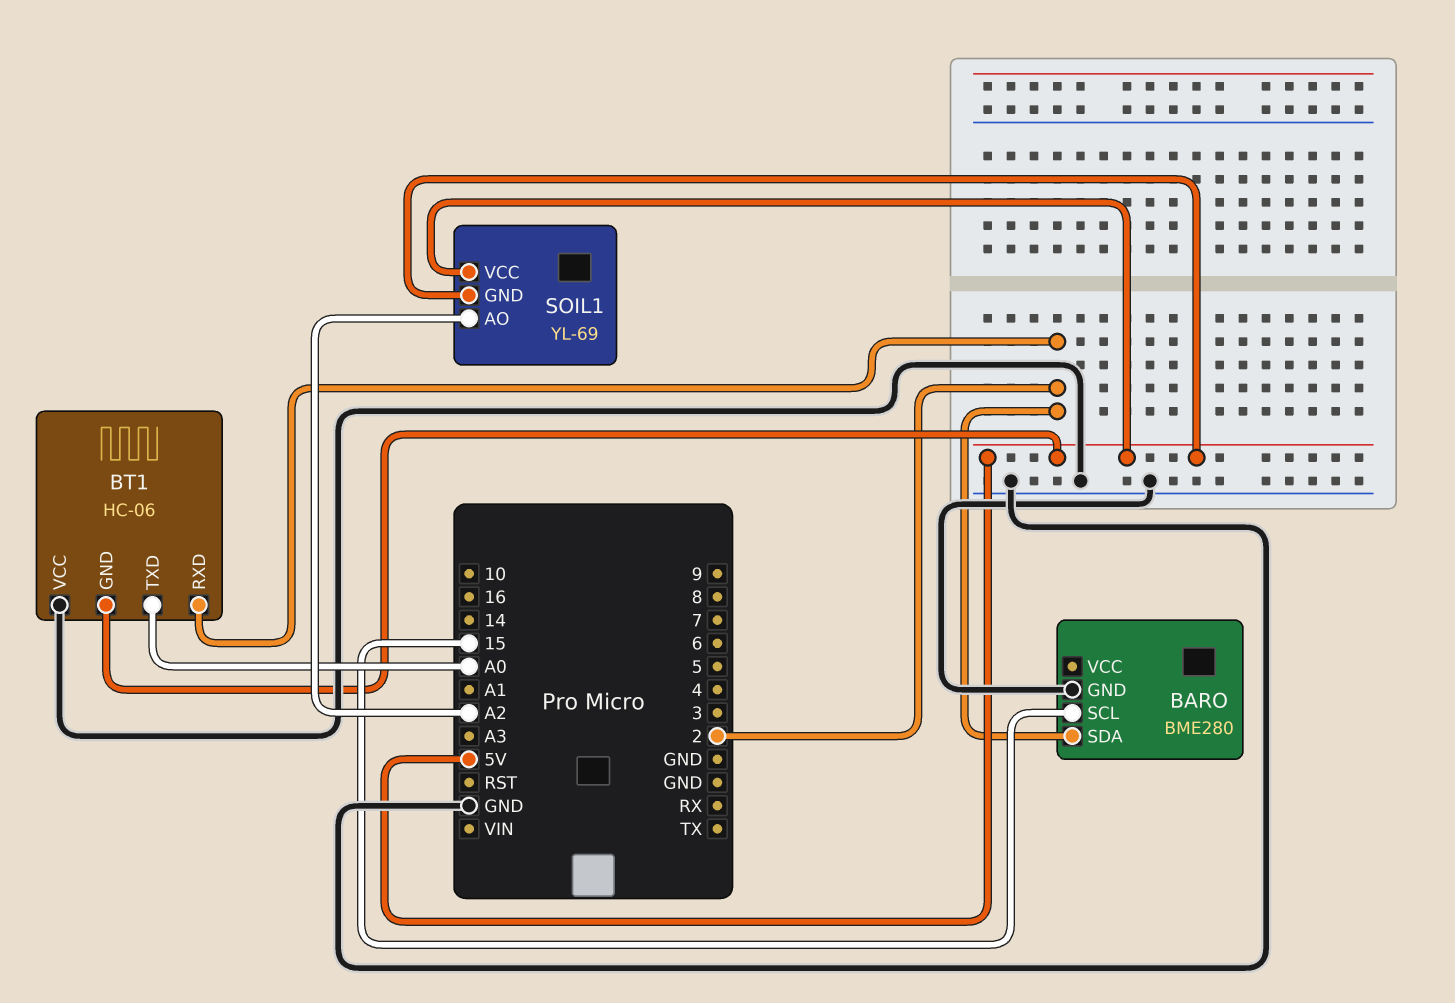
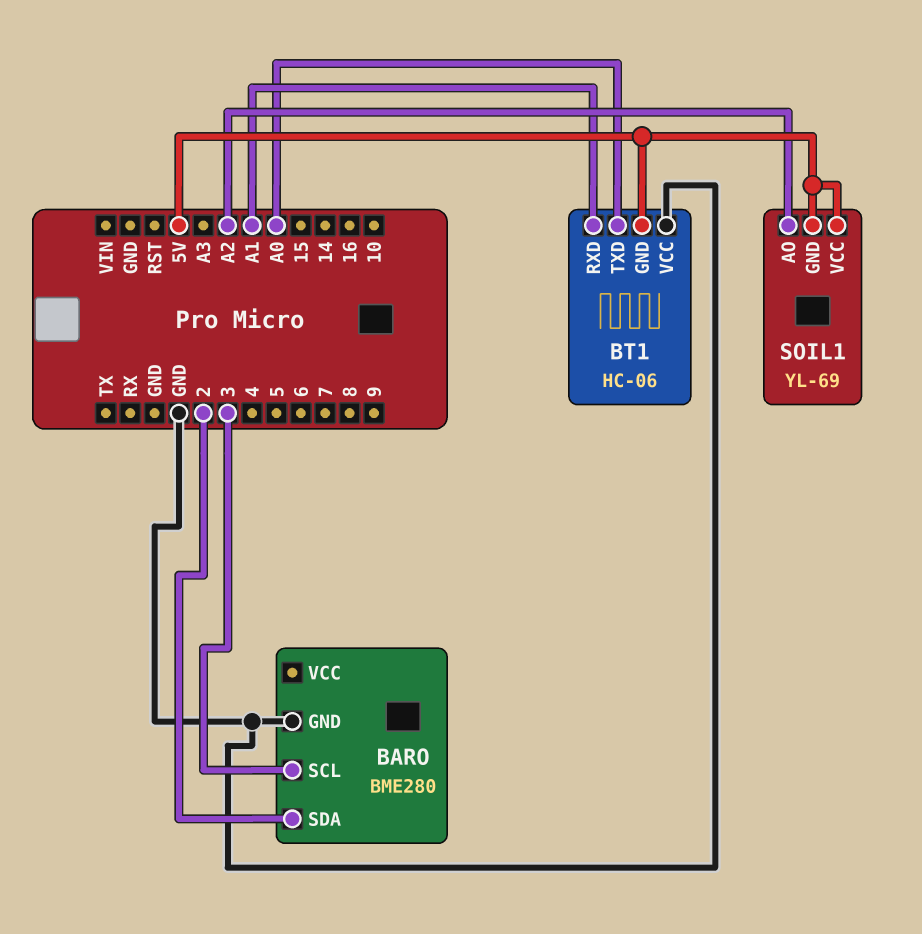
BARO pin SCL: 15 -> 3
BT1 pin RXD: 2 -> A1

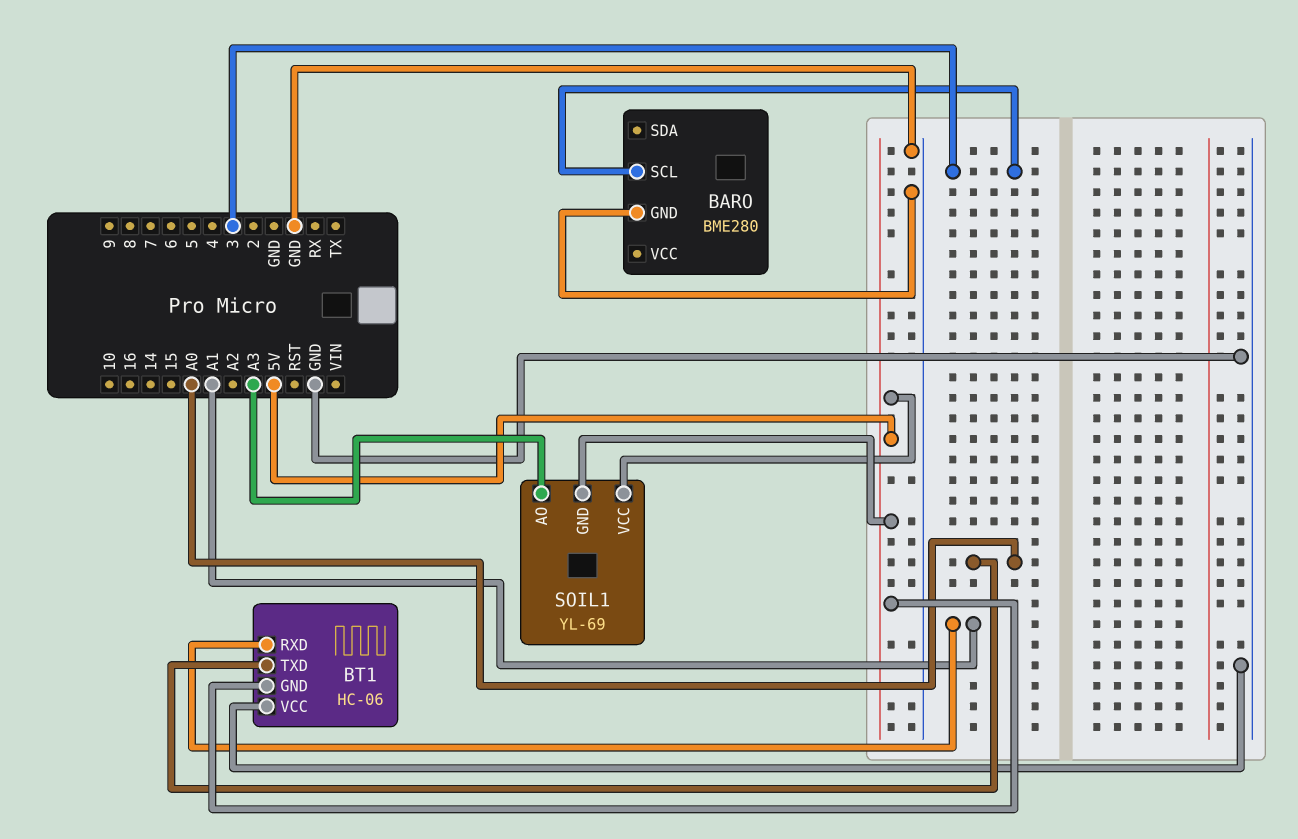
BARO pin SDA: 2 -> none
SOIL1 pin AO: A2 -> A3

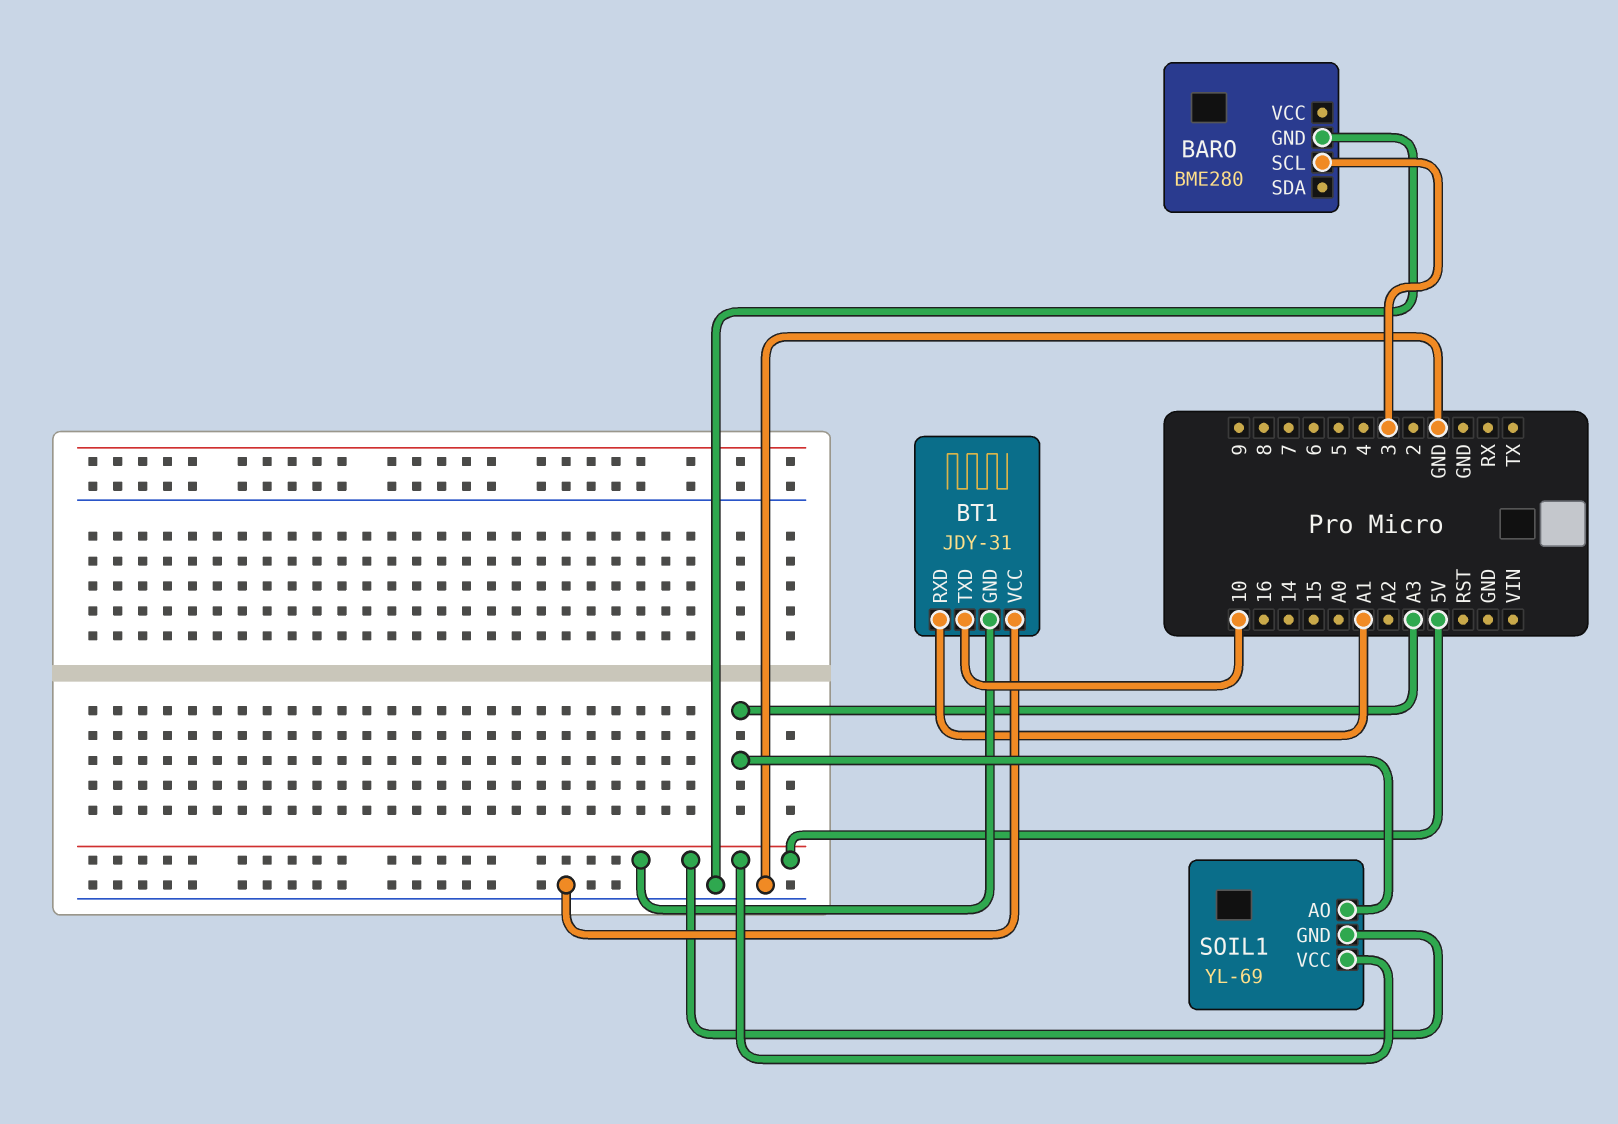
BT1: HC-06 -> JDY-31
BT1 pin TXD: A0 -> 10

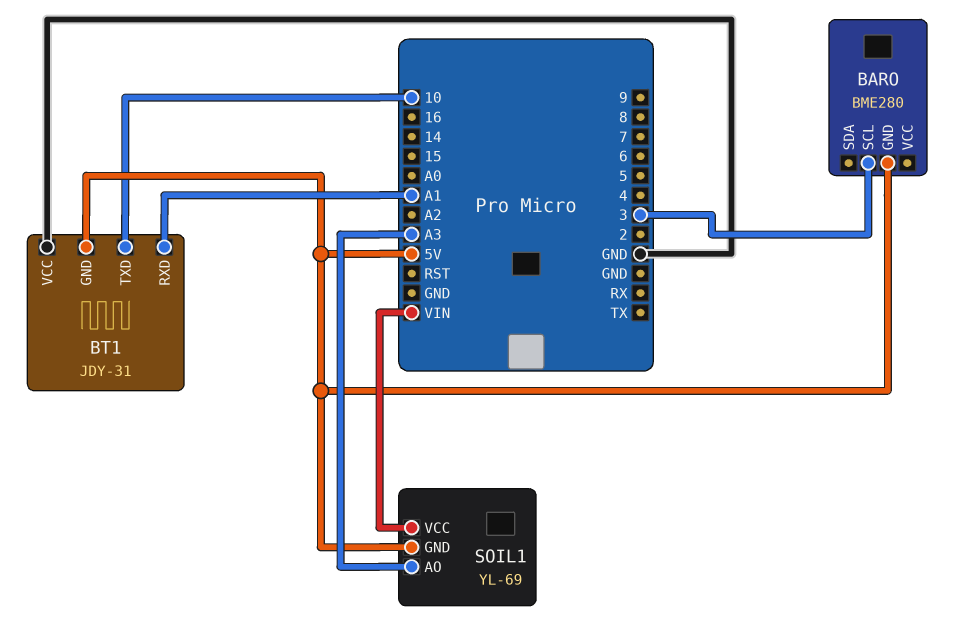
BARO pin GND: GND -> 5V
SOIL1 pin VCC: 5V -> VIN

